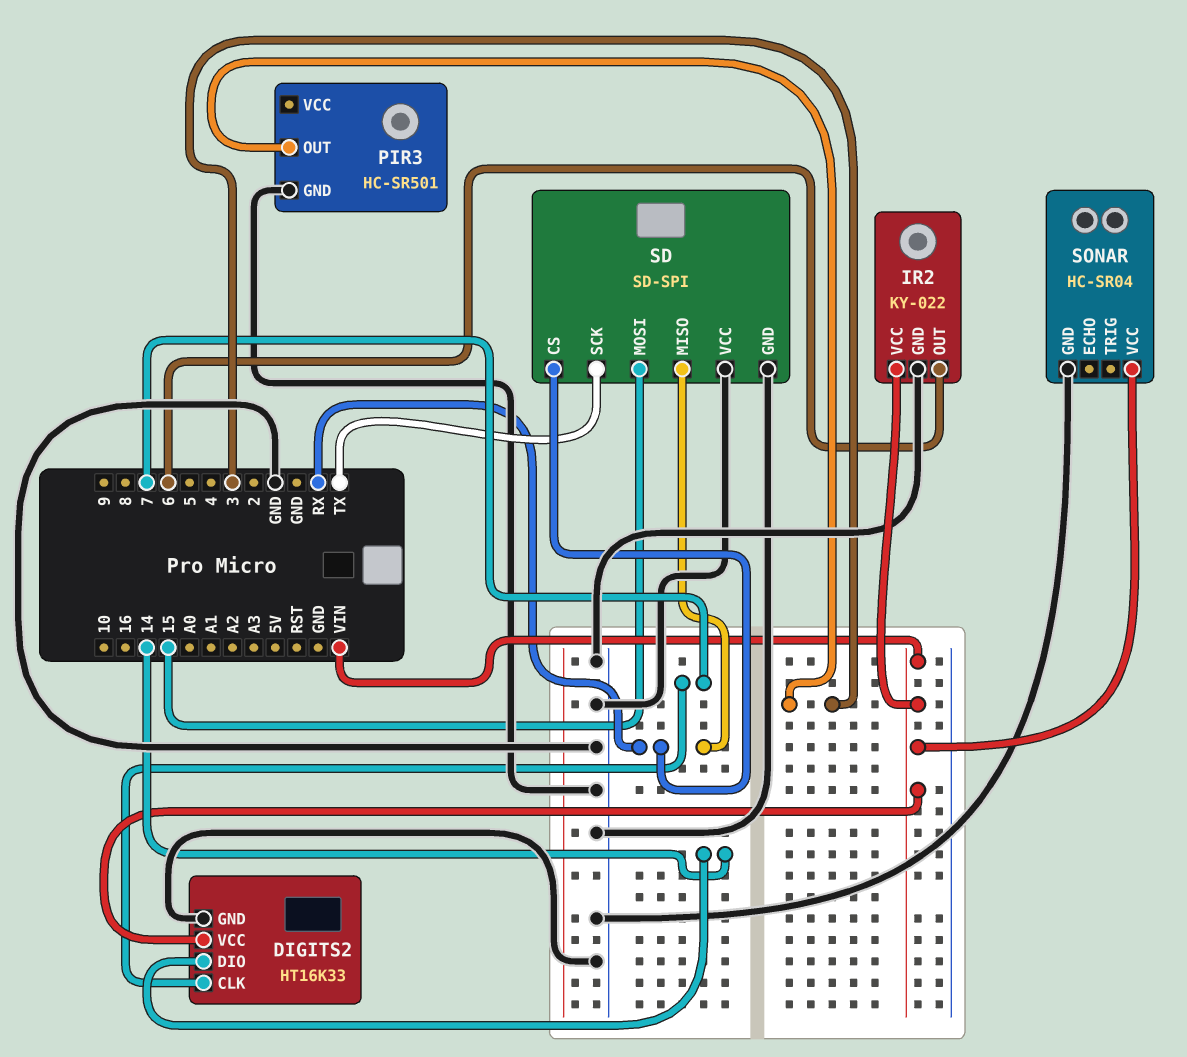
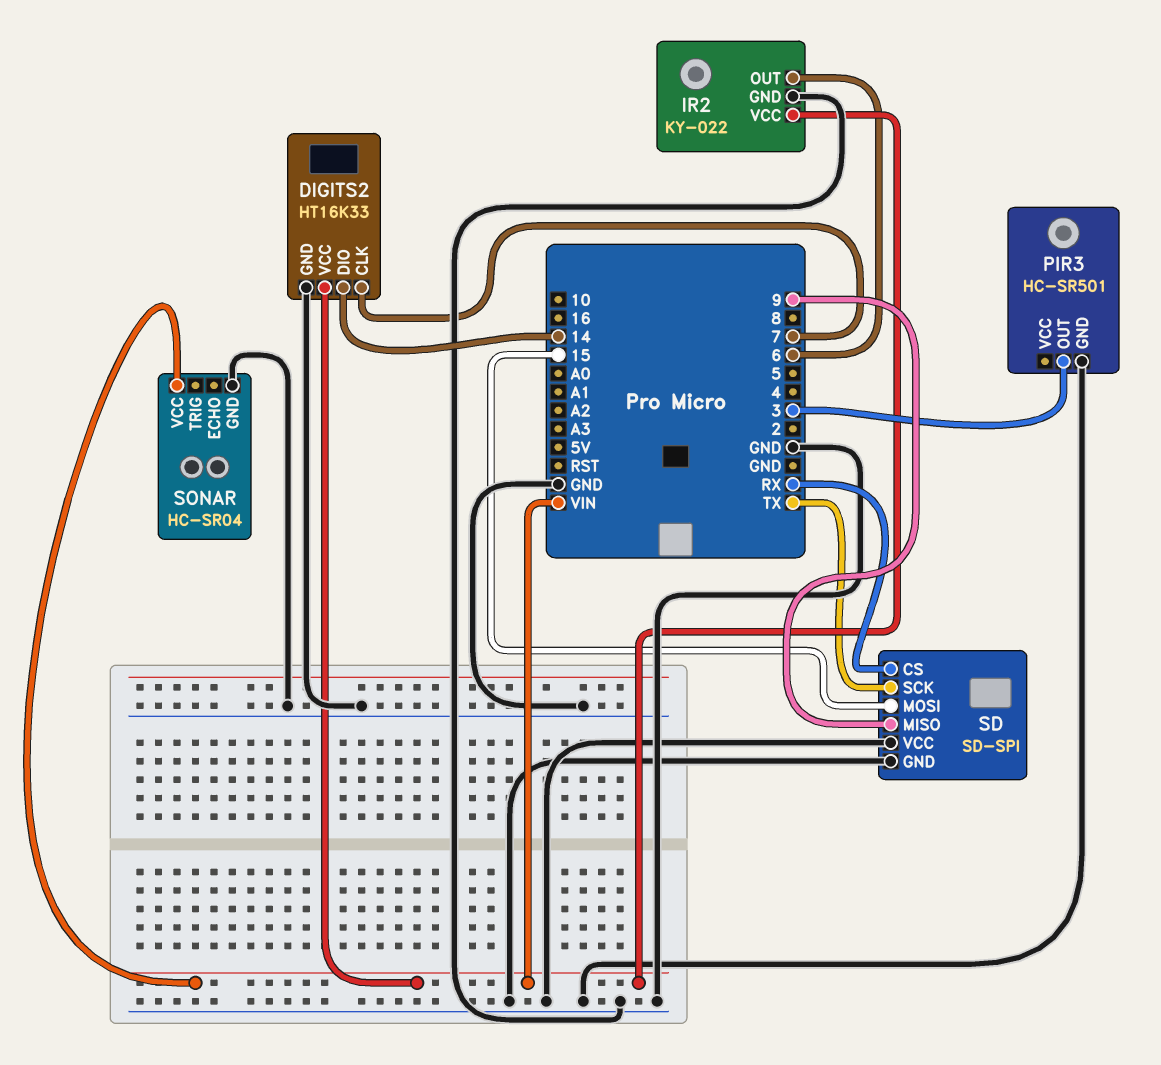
SD pin MISO: RX -> 9

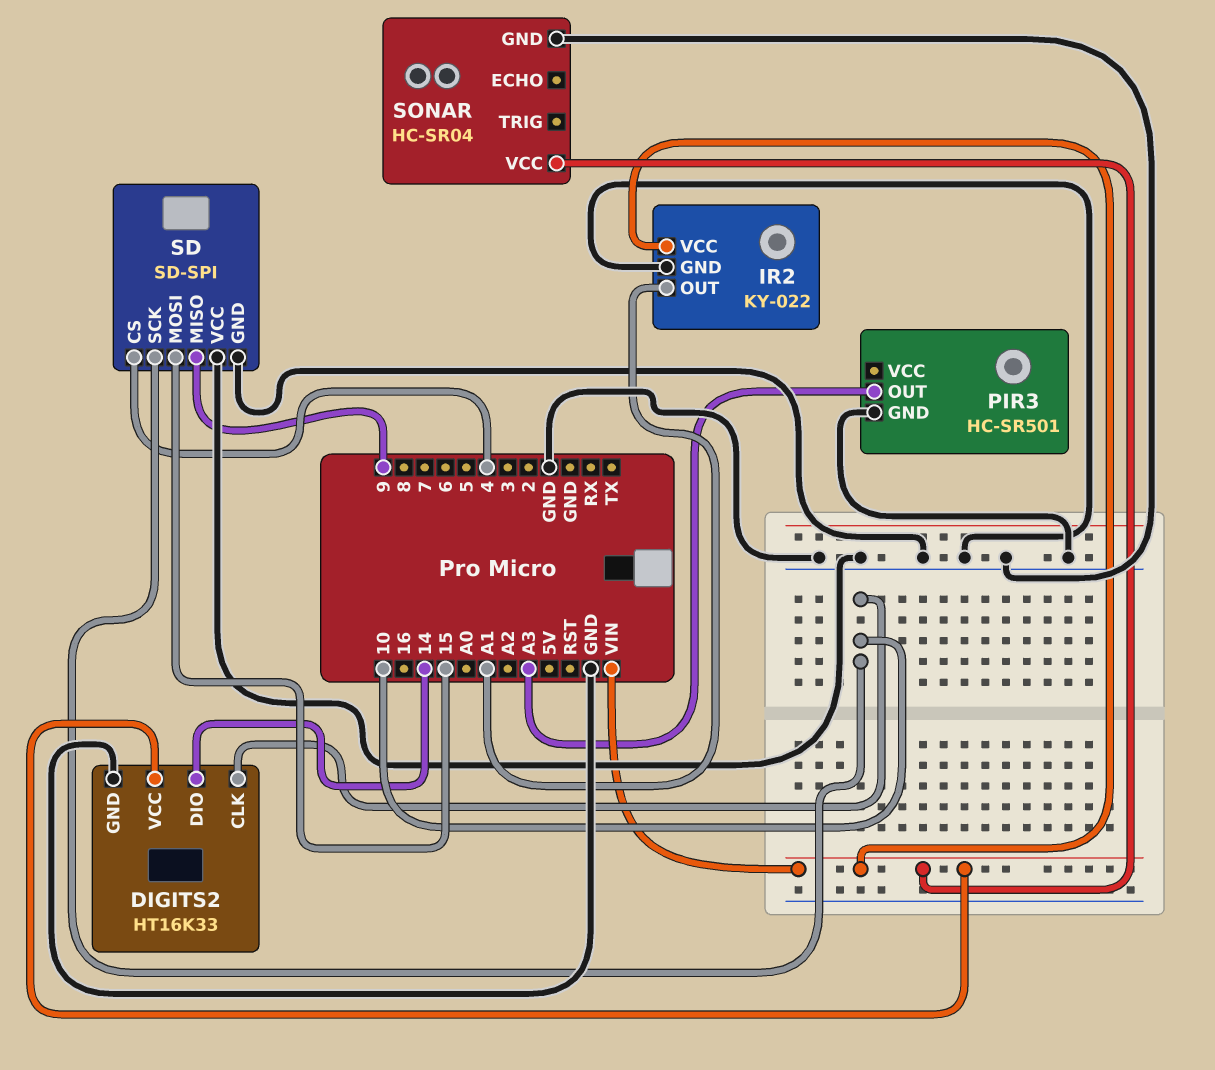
DIGITS2 pin CLK: 7 -> 10
IR2 pin OUT: 6 -> A1
PIR3 pin OUT: 3 -> A3
SD pin CS: RX -> 4
SD pin SCK: TX -> 10

